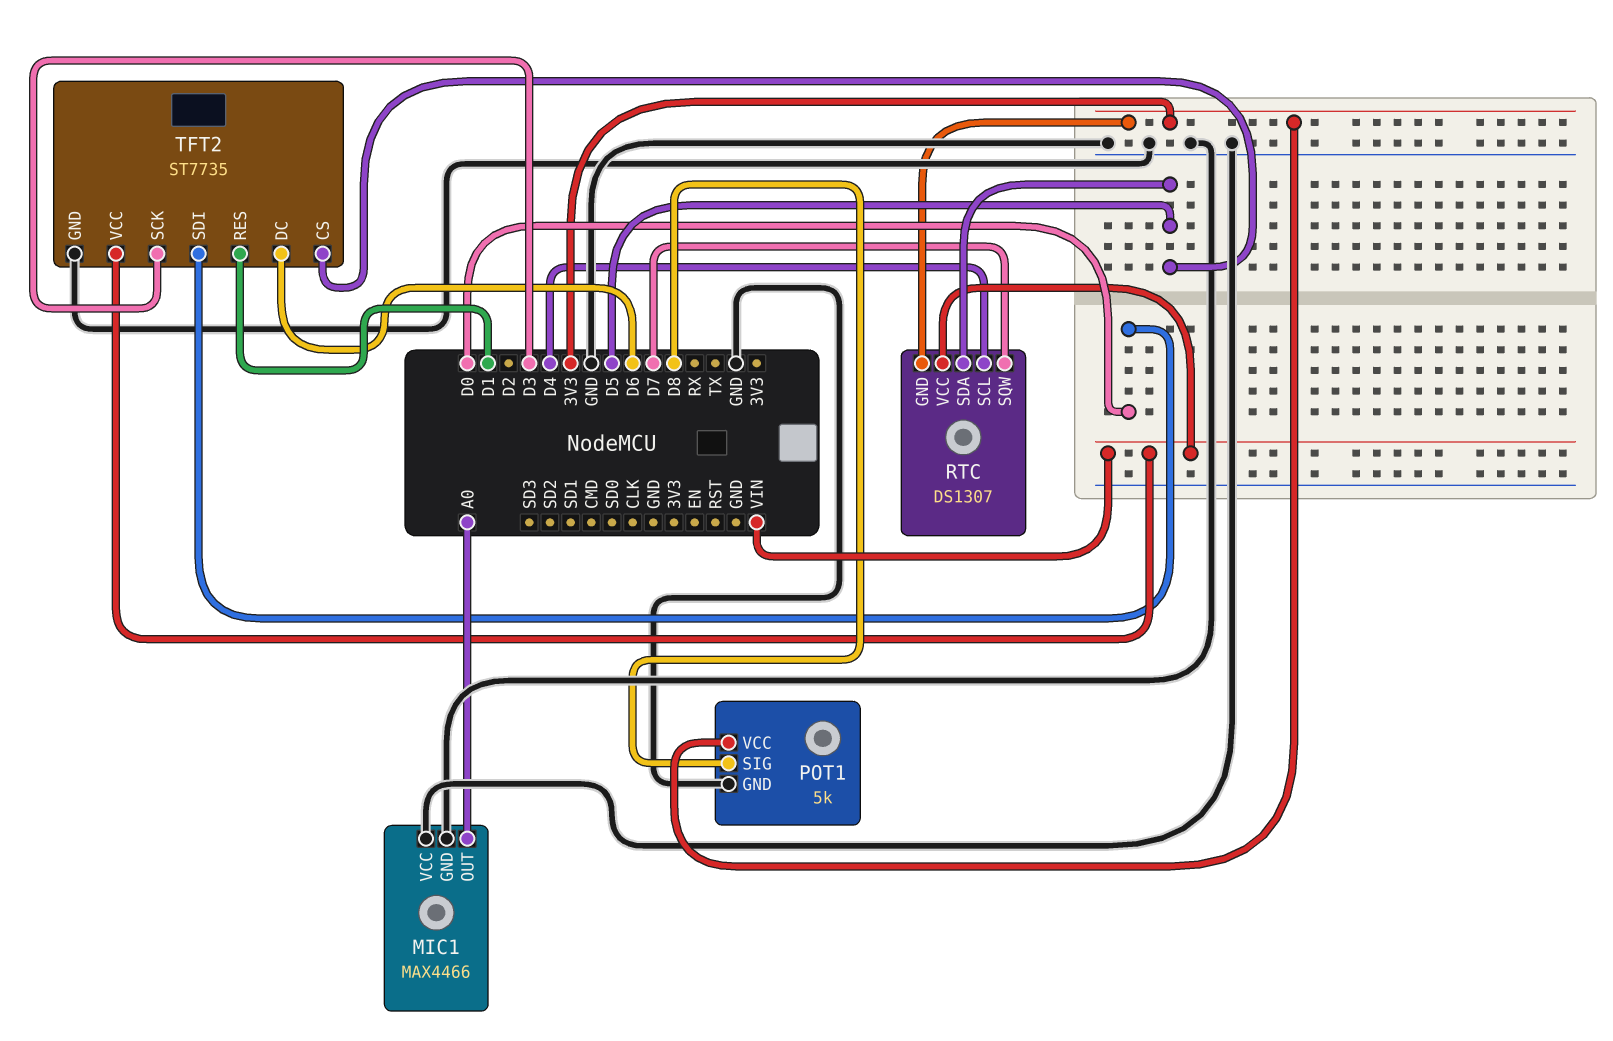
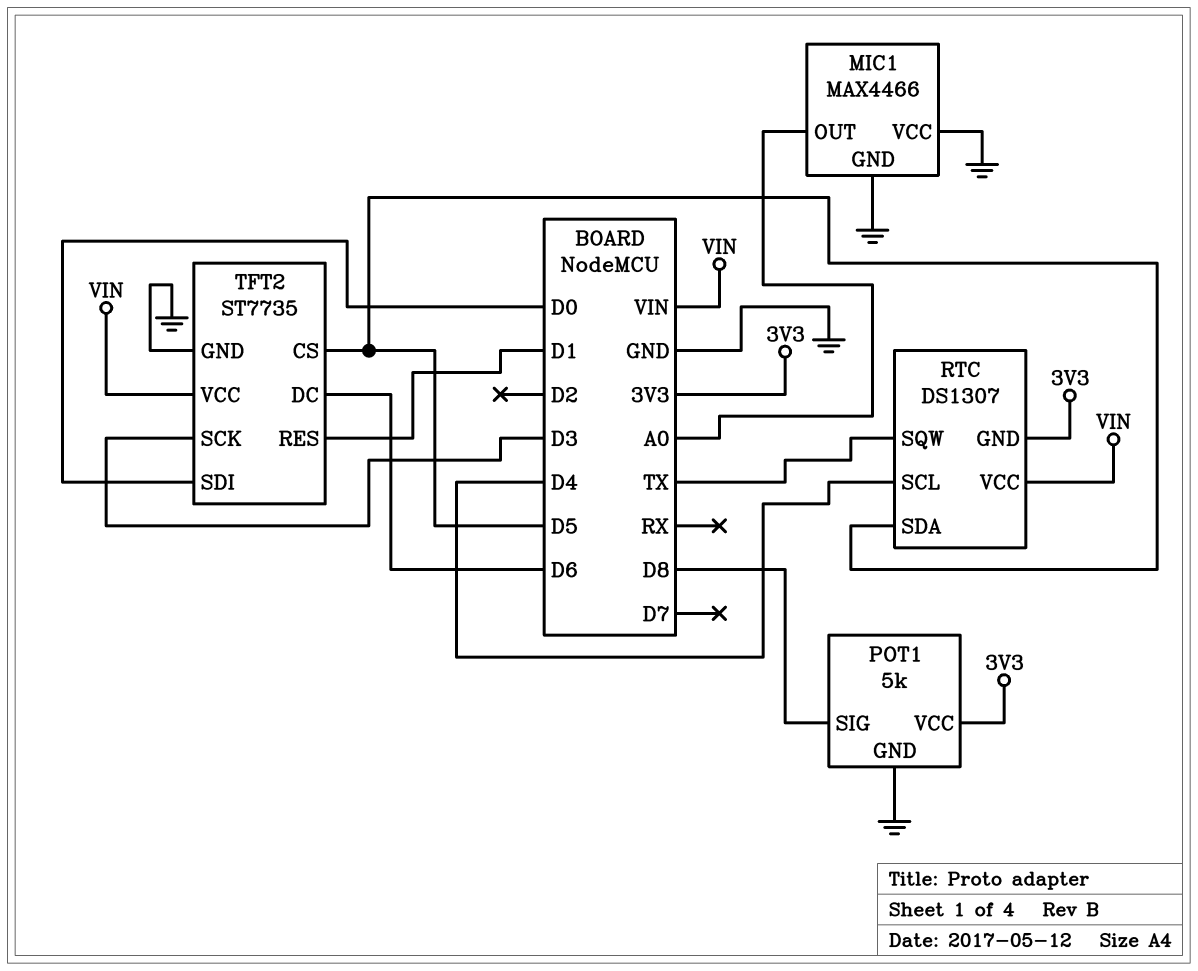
RTC pin SQW: D7 -> TX

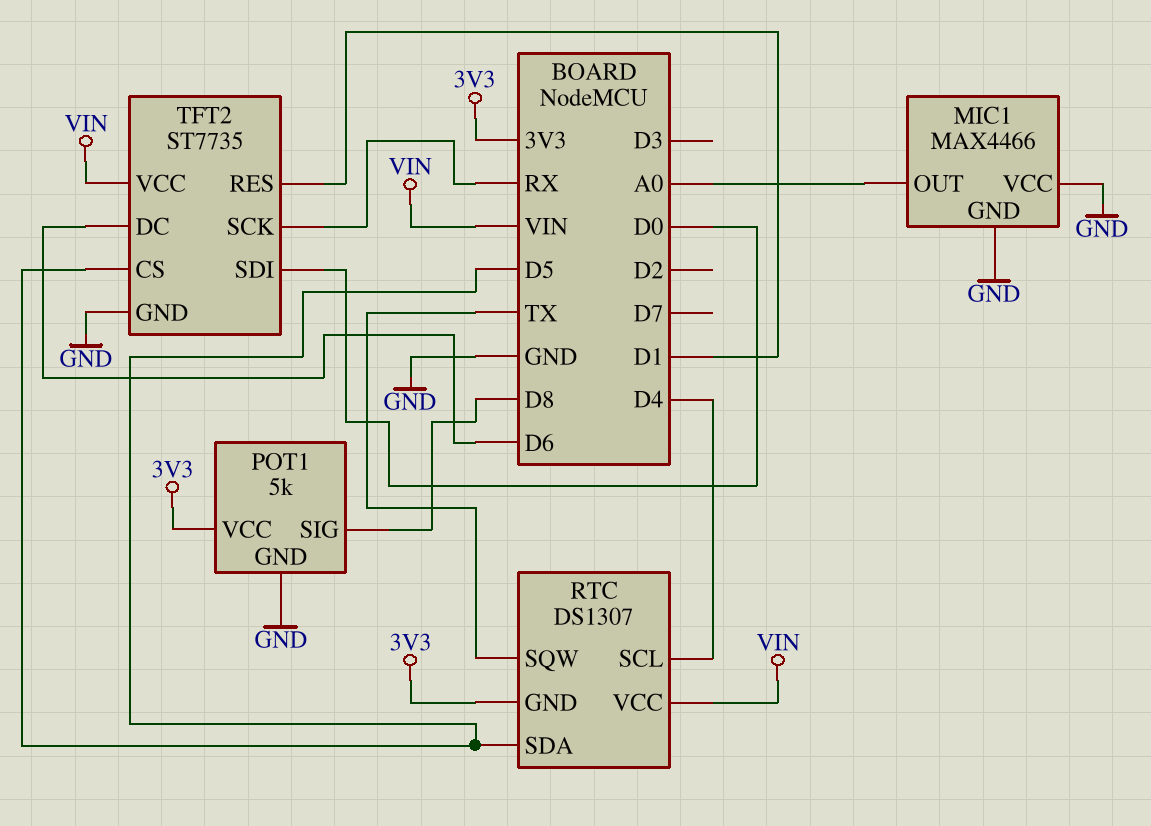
TFT2 pin SCK: D3 -> RX

